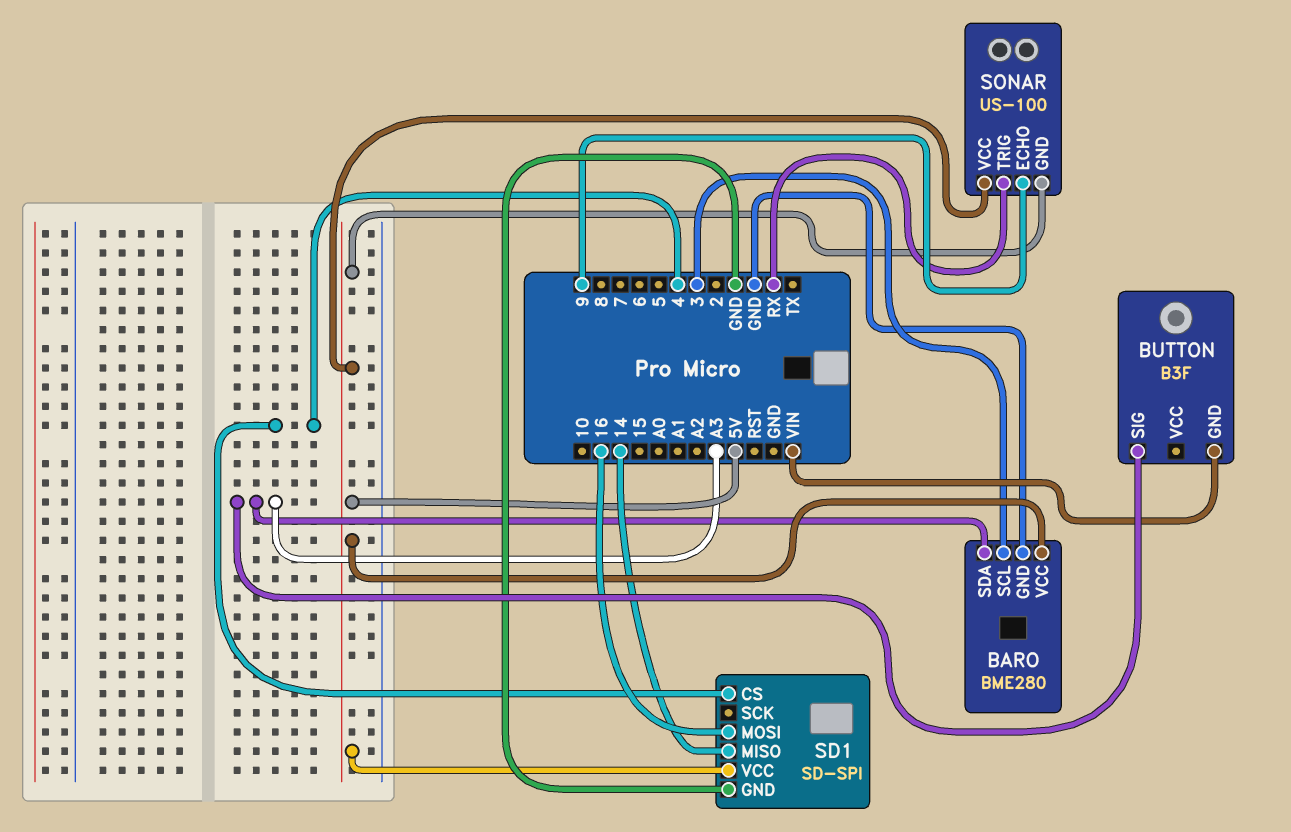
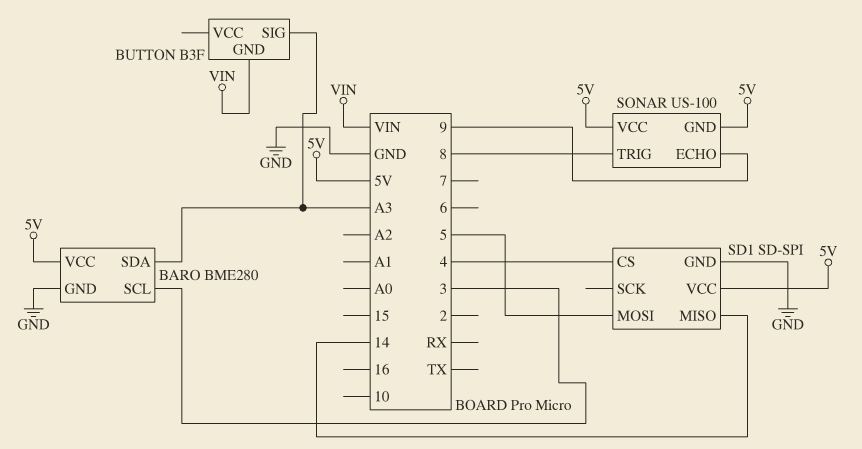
SD1 pin MOSI: 16 -> 5
SONAR pin TRIG: RX -> 8

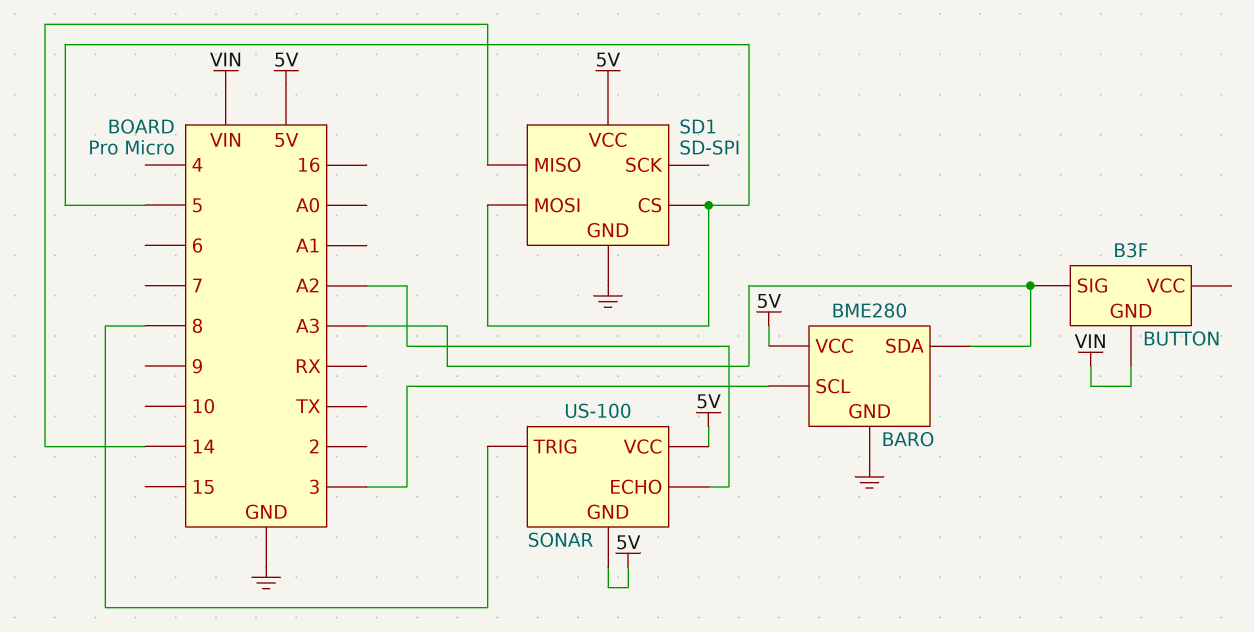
SD1 pin CS: 4 -> 5
SONAR pin ECHO: 9 -> A2

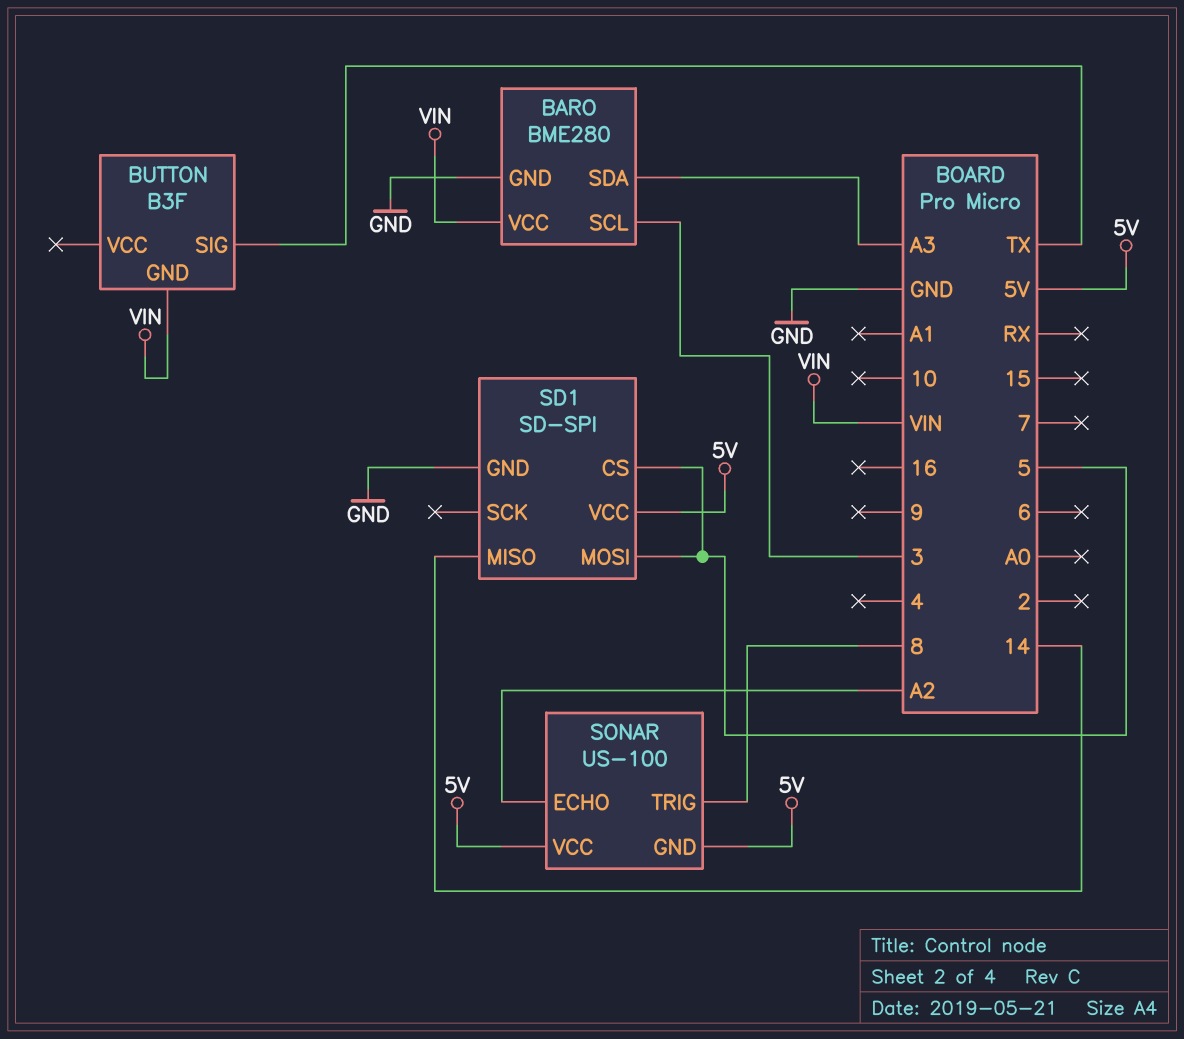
BARO pin VCC: 5V -> VIN
BUTTON pin SIG: A3 -> TX

